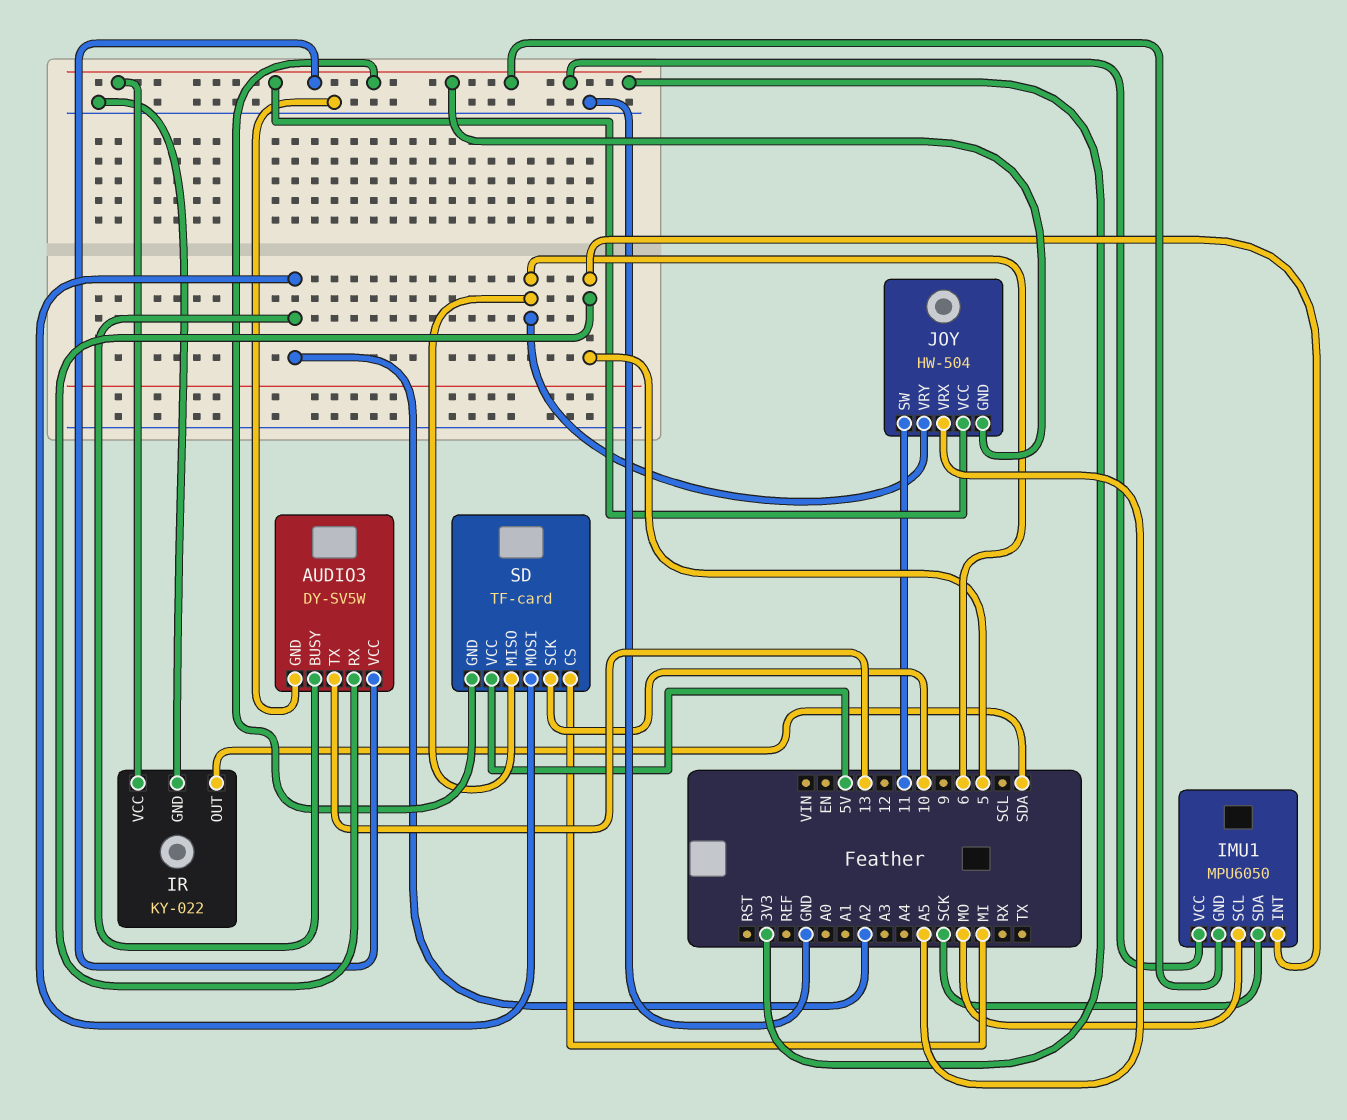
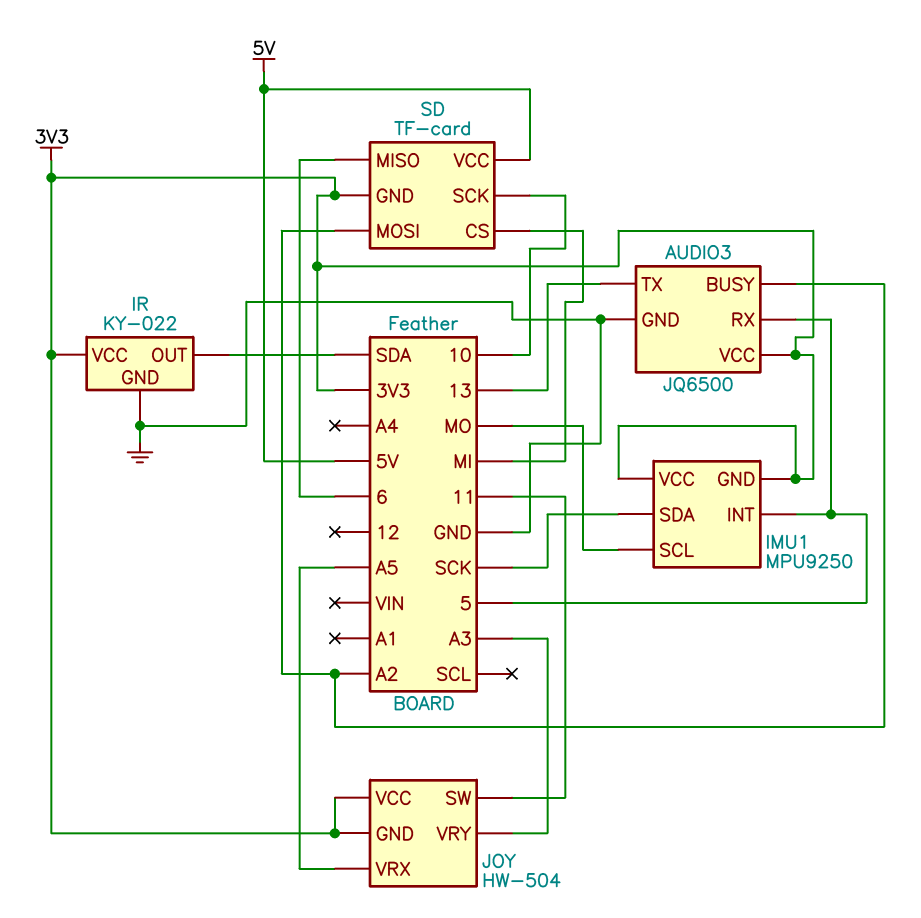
AUDIO3: DY-SV5W -> JQ6500
IMU1: MPU6050 -> MPU9250
JOY pin VRY: 6 -> A3

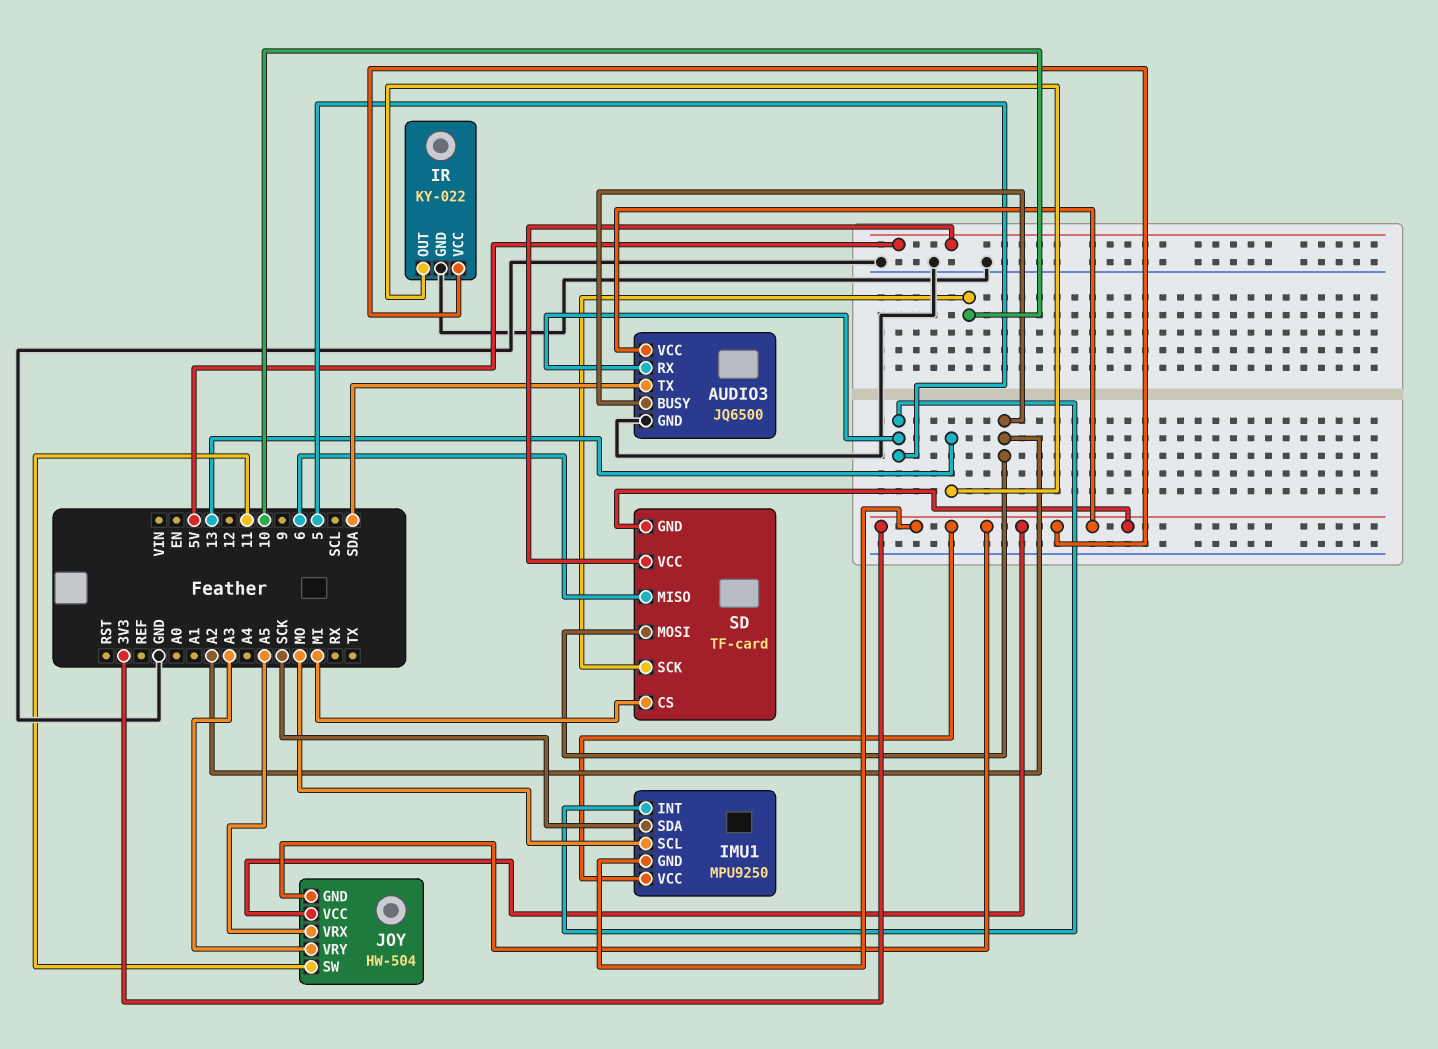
AUDIO3 pin TX: 13 -> SDA
IR pin OUT: SDA -> 13

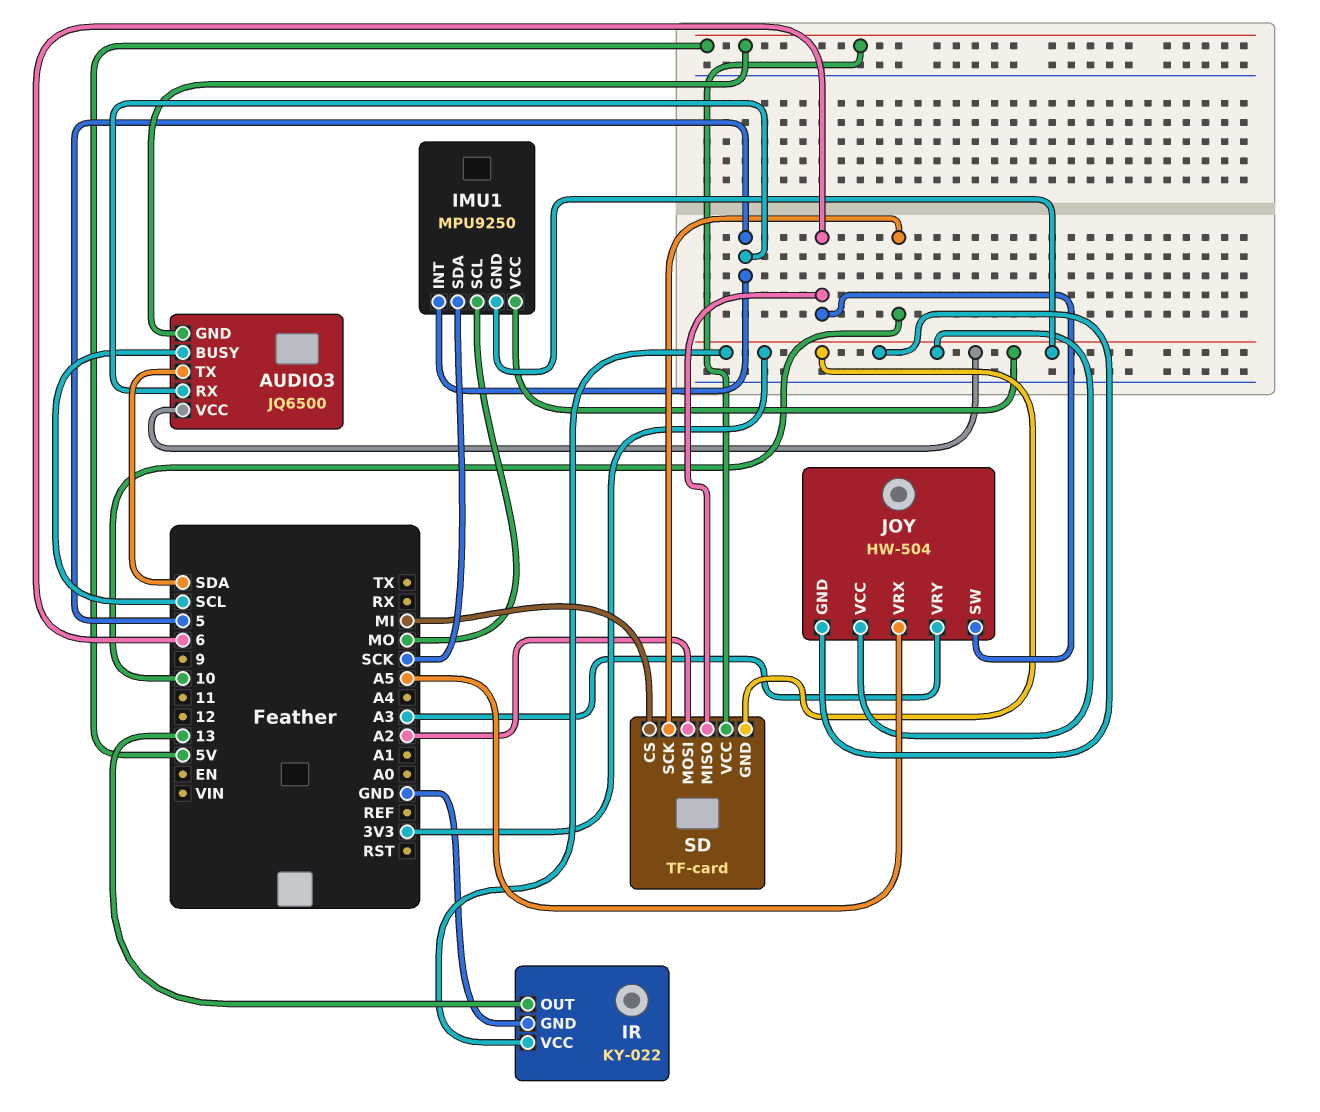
AUDIO3 pin BUSY: A2 -> SCL
AUDIO3 pin GND: GND -> 5V
JOY pin SW: 11 -> 6

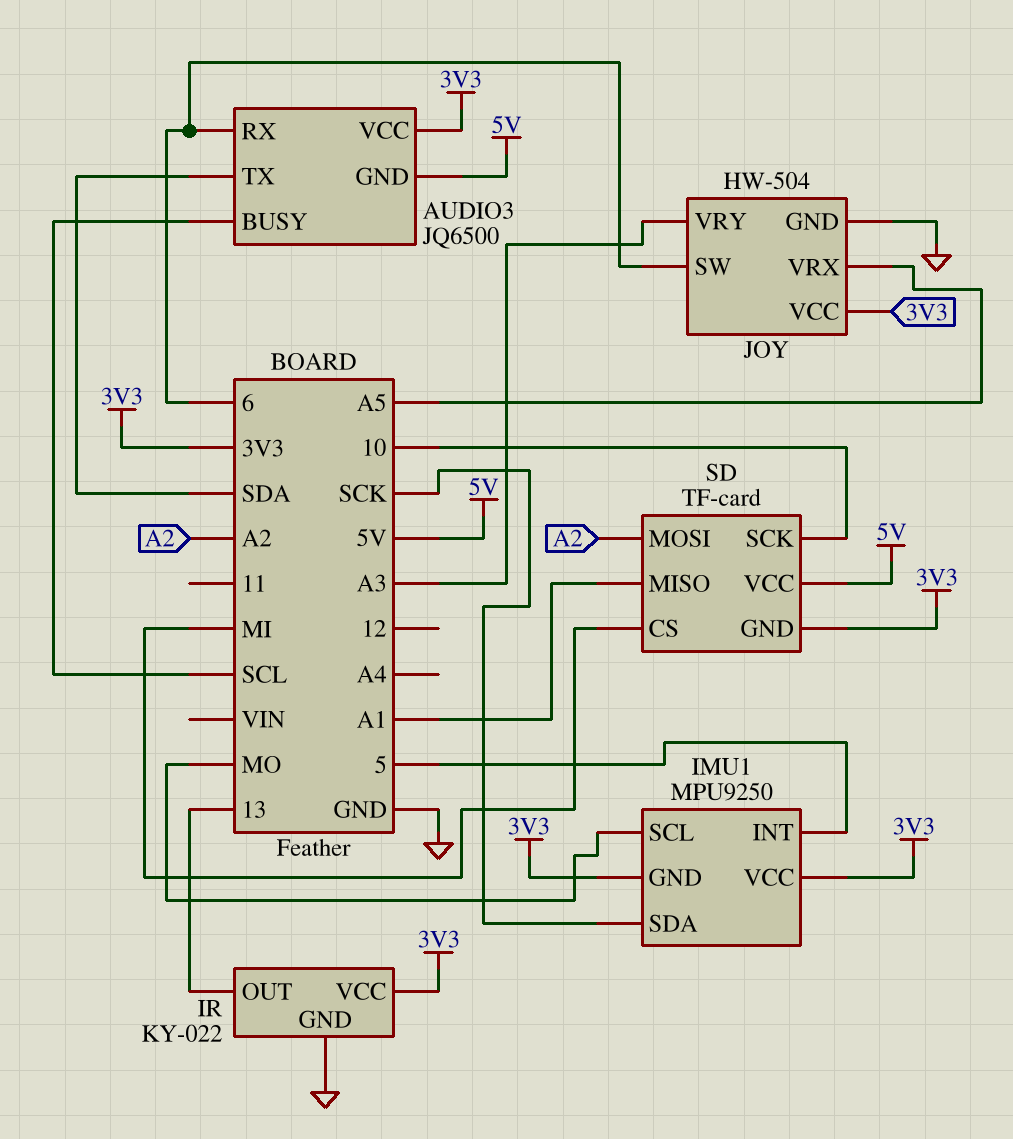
AUDIO3 pin RX: 5 -> 6
JOY pin GND: 3V3 -> GND
SD pin MISO: 6 -> A1

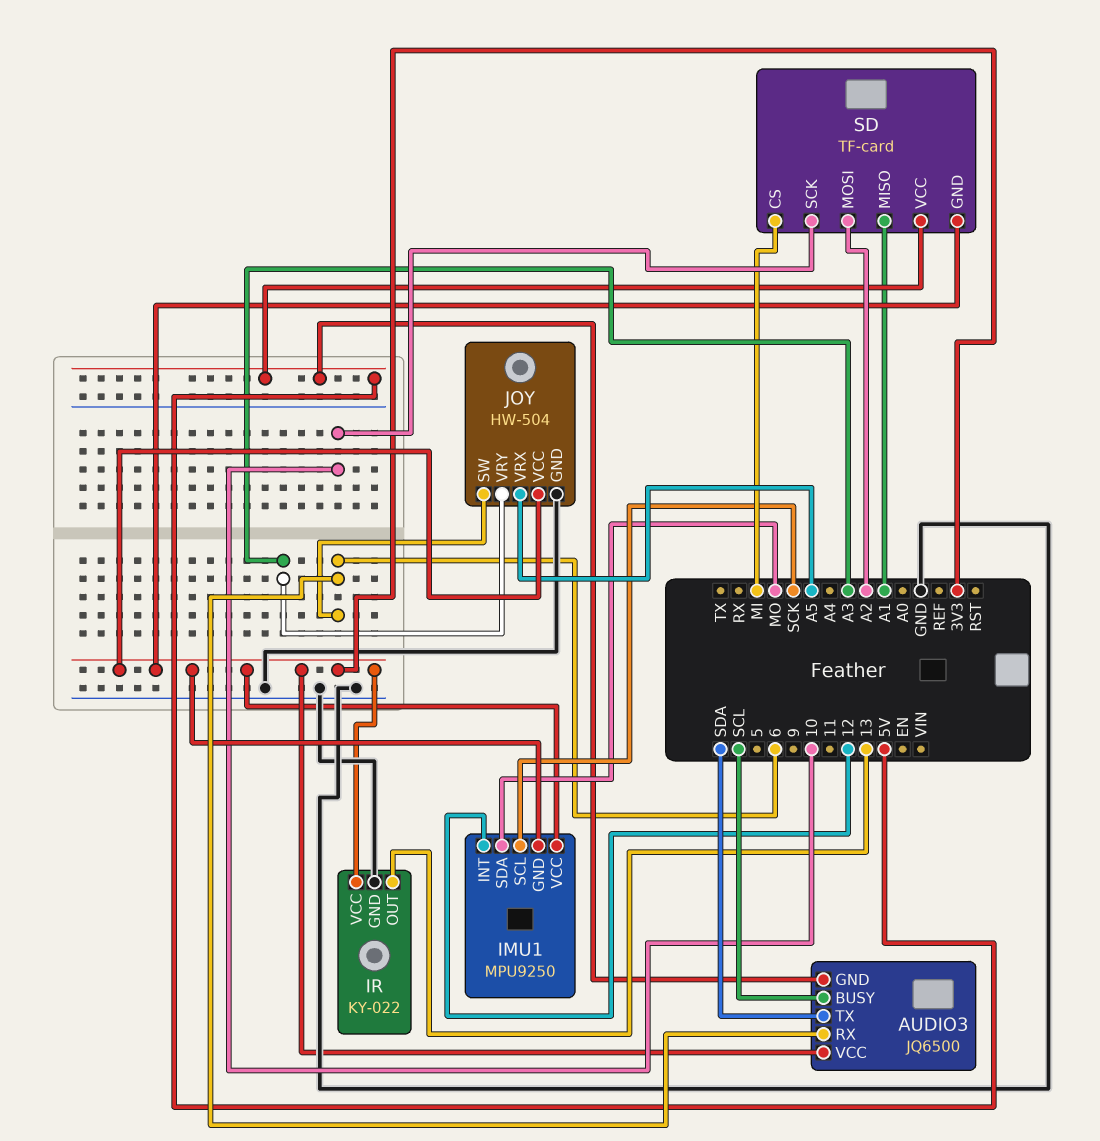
IMU1 pin INT: 5 -> 12
IMU1 pin SCL: MO -> SCK
IMU1 pin SDA: SCK -> MO

